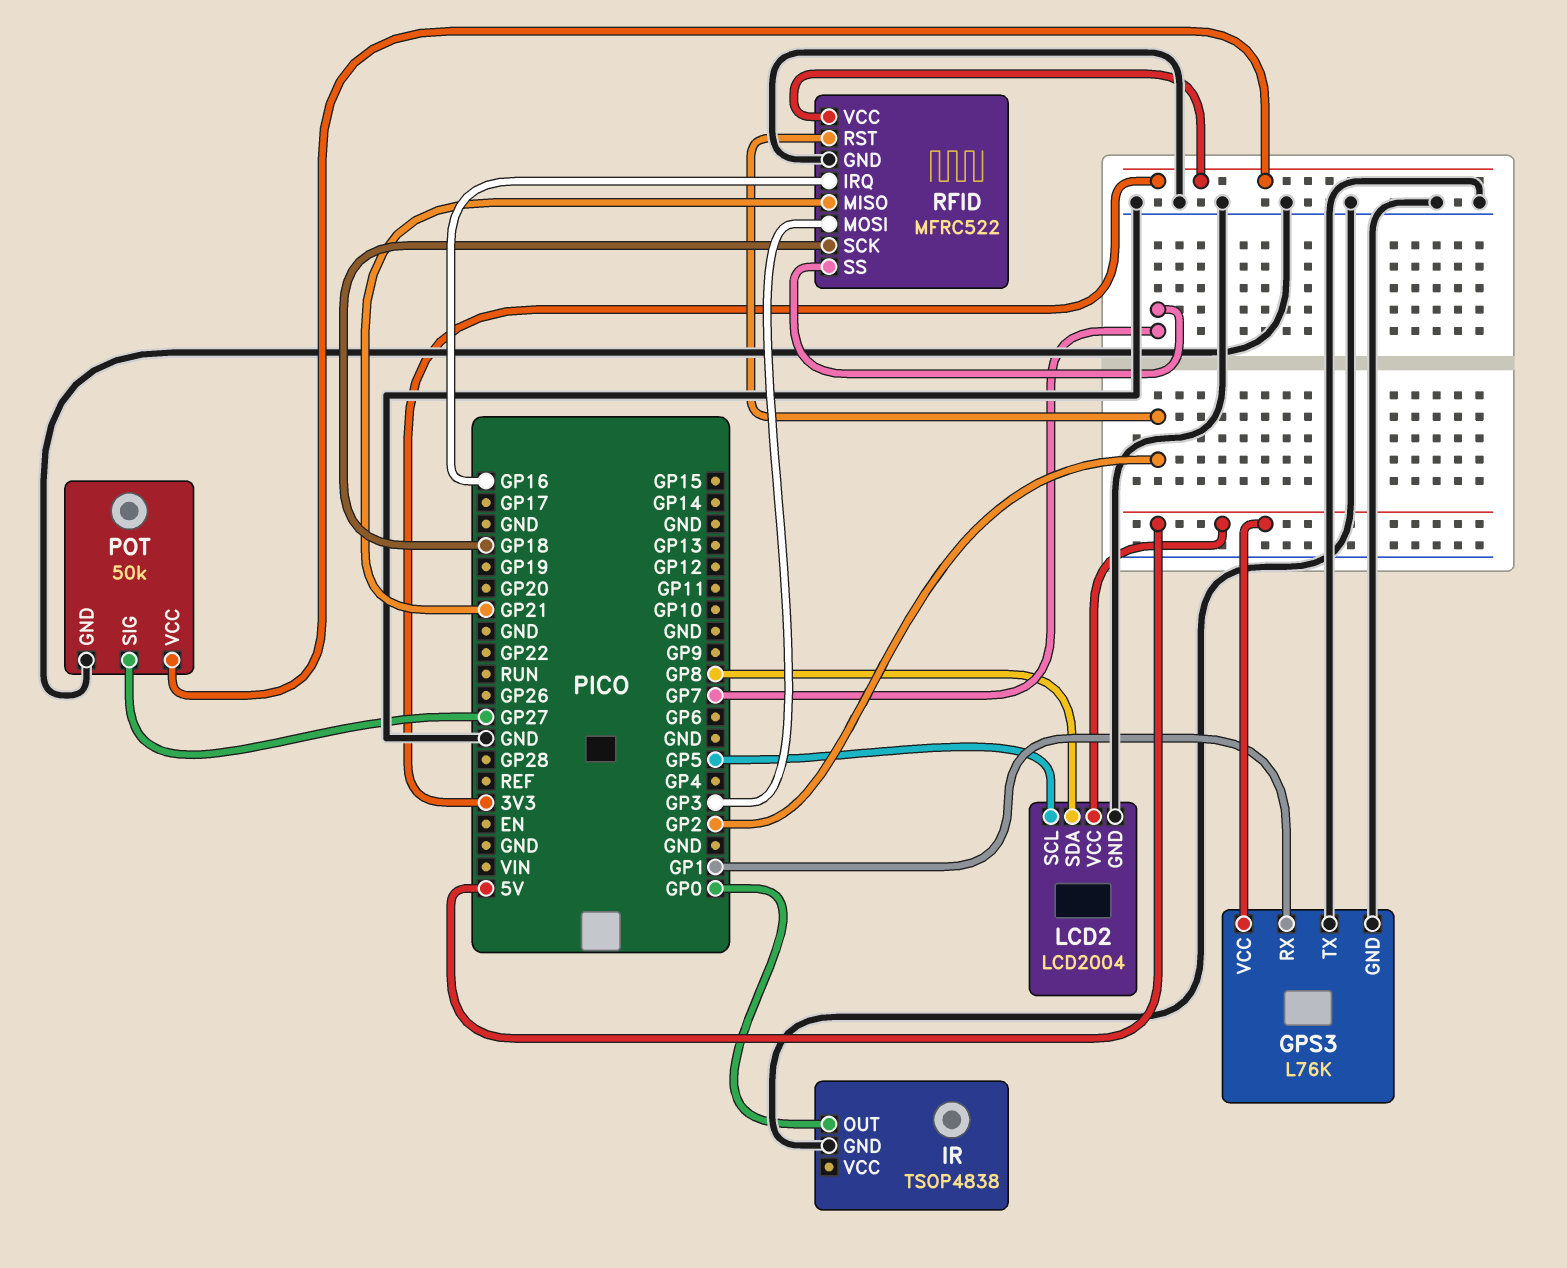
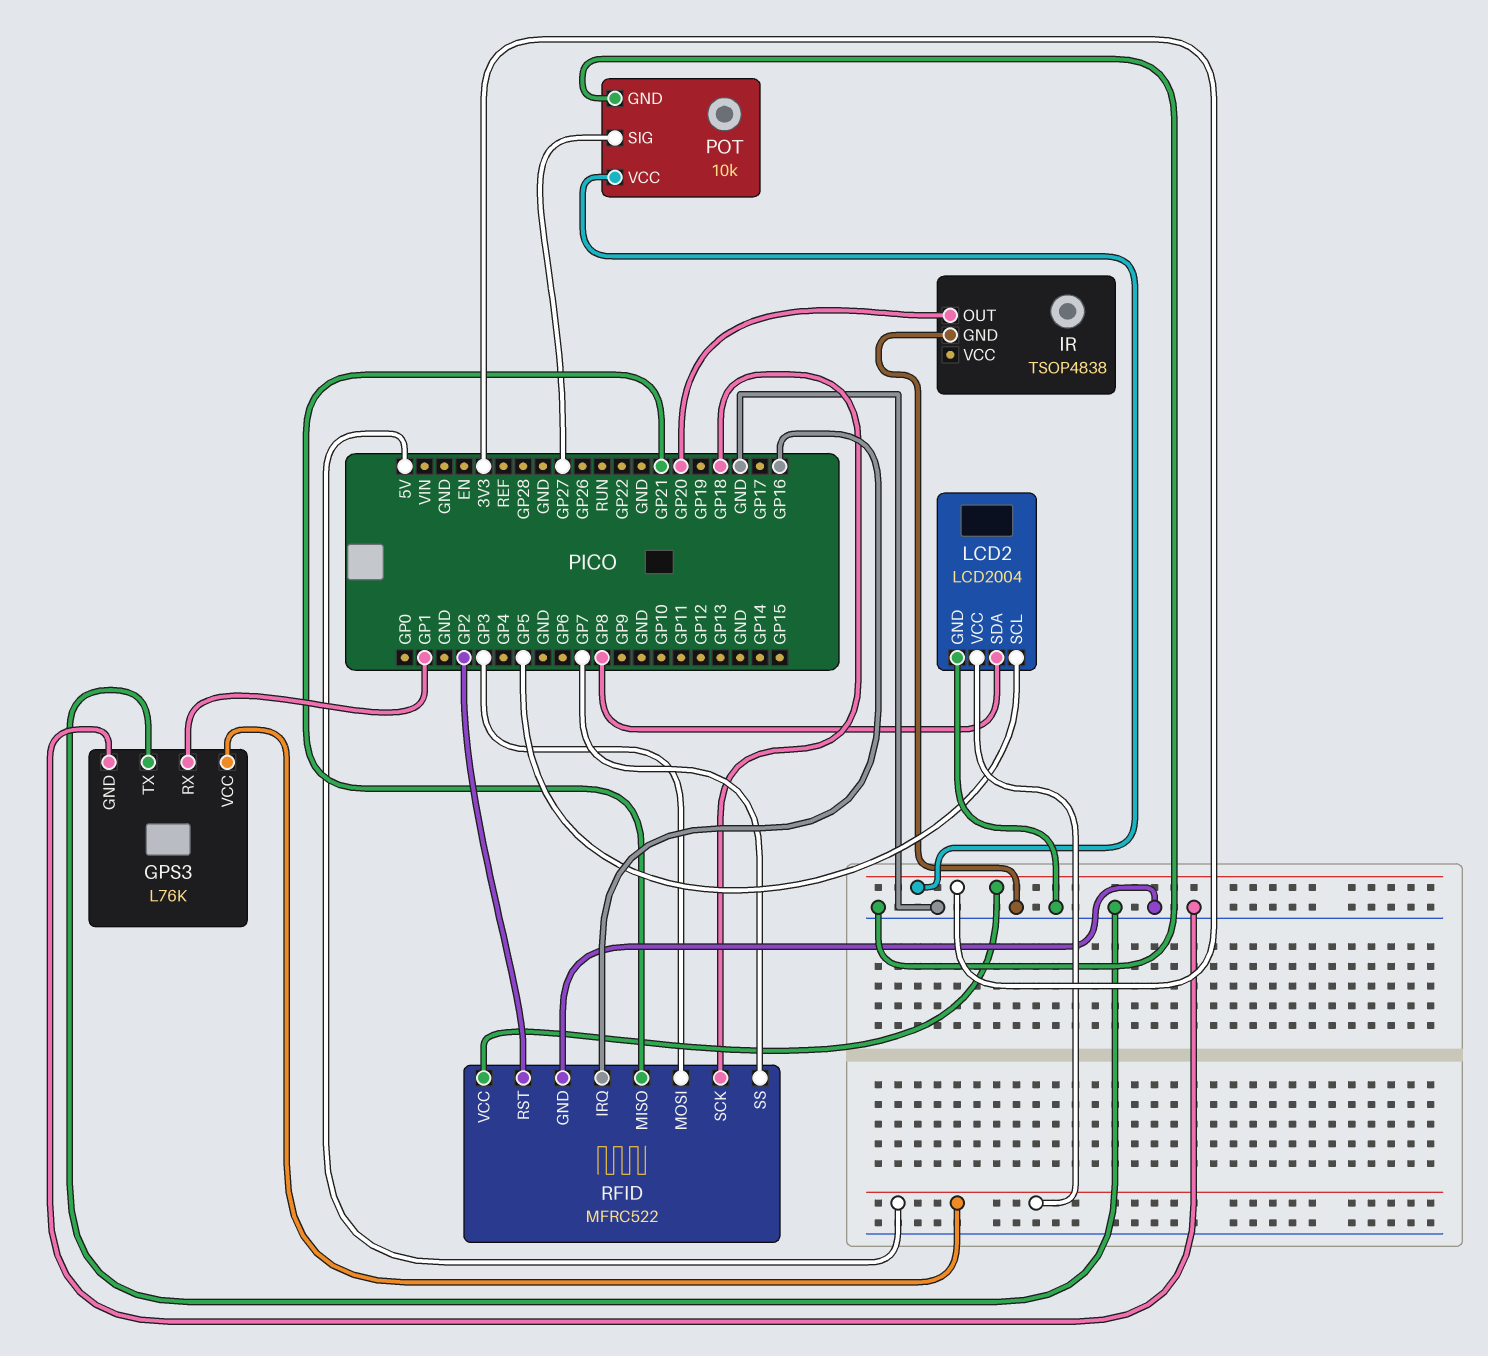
IR pin OUT: GP0 -> GP20
POT: 50k -> 10k

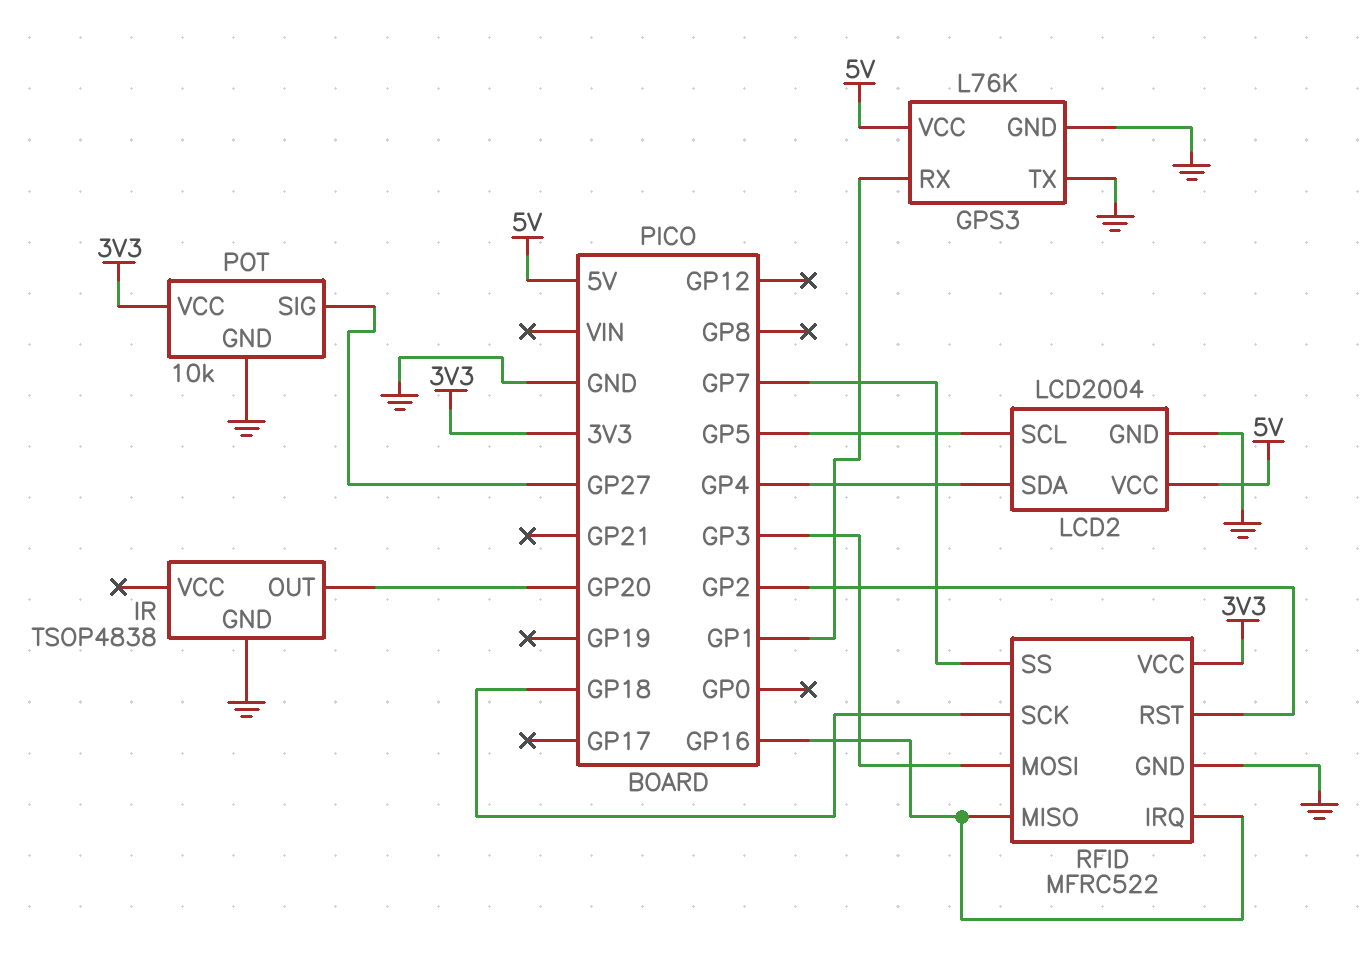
LCD2 pin SDA: GP8 -> GP4
RFID pin MISO: GP21 -> GP16

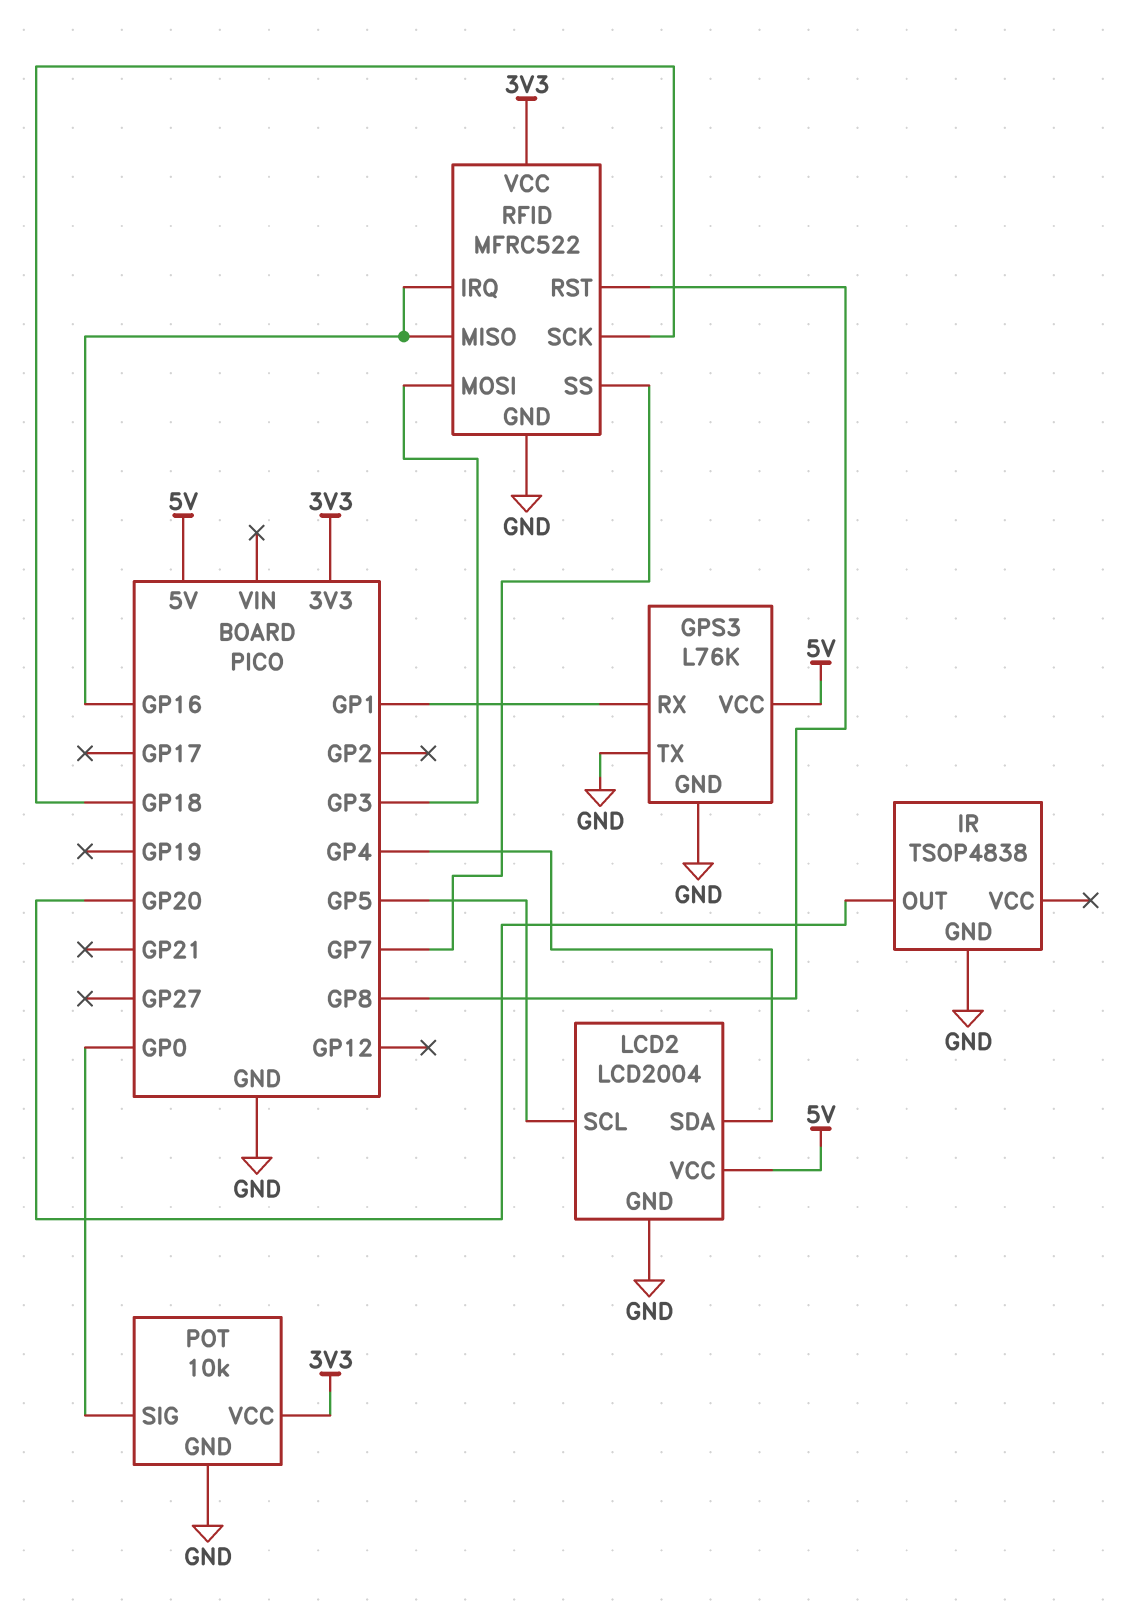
POT pin SIG: GP27 -> GP0
RFID pin RST: GP2 -> GP8

